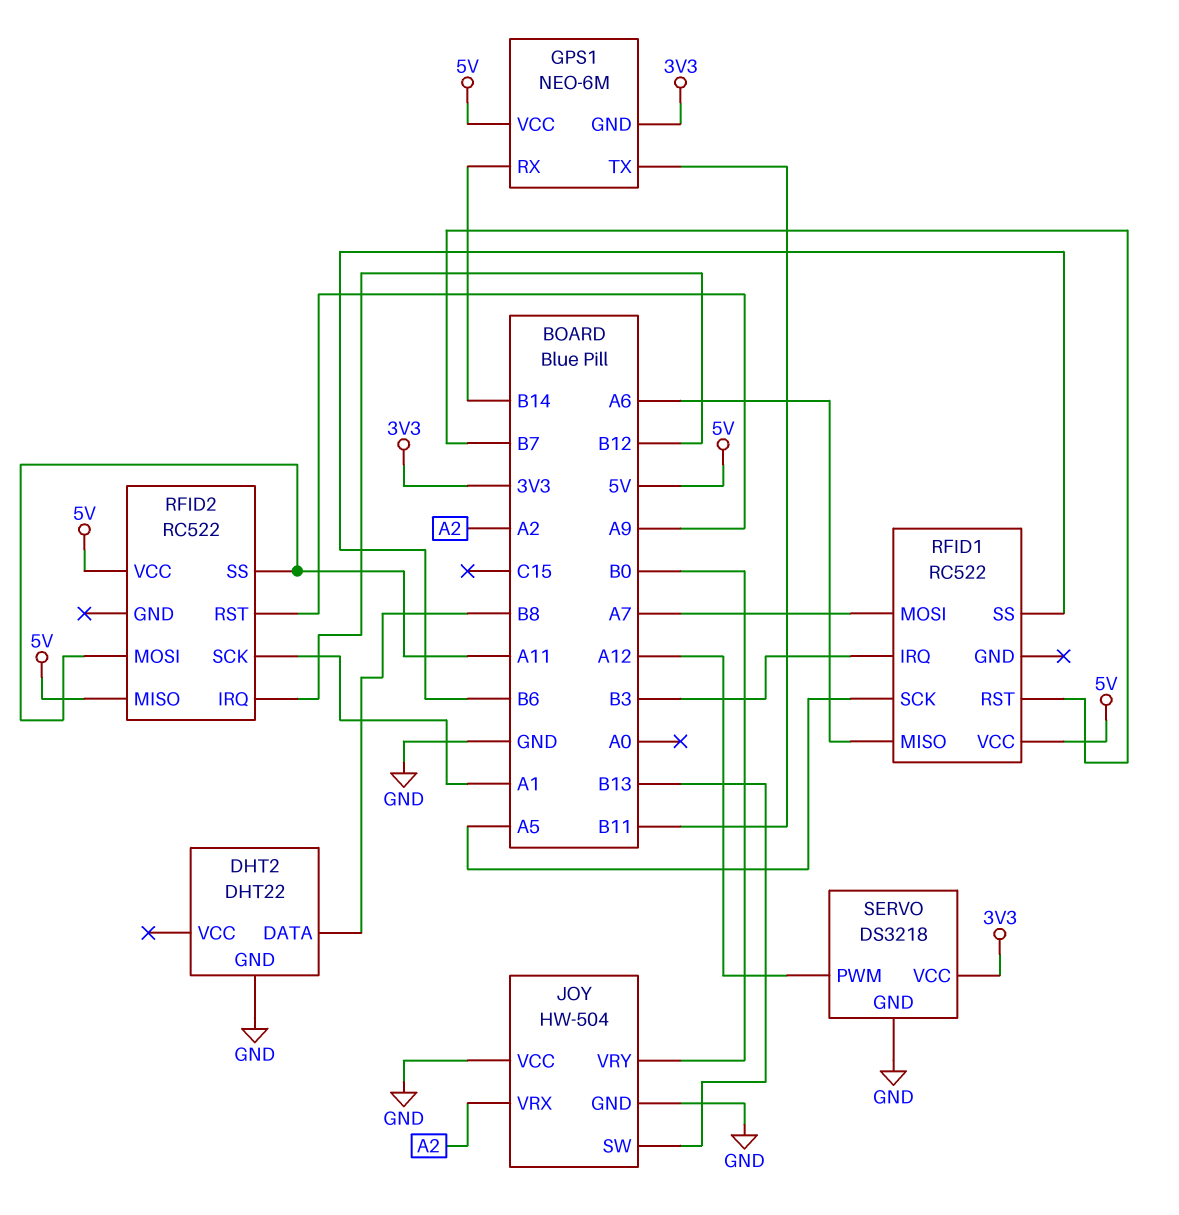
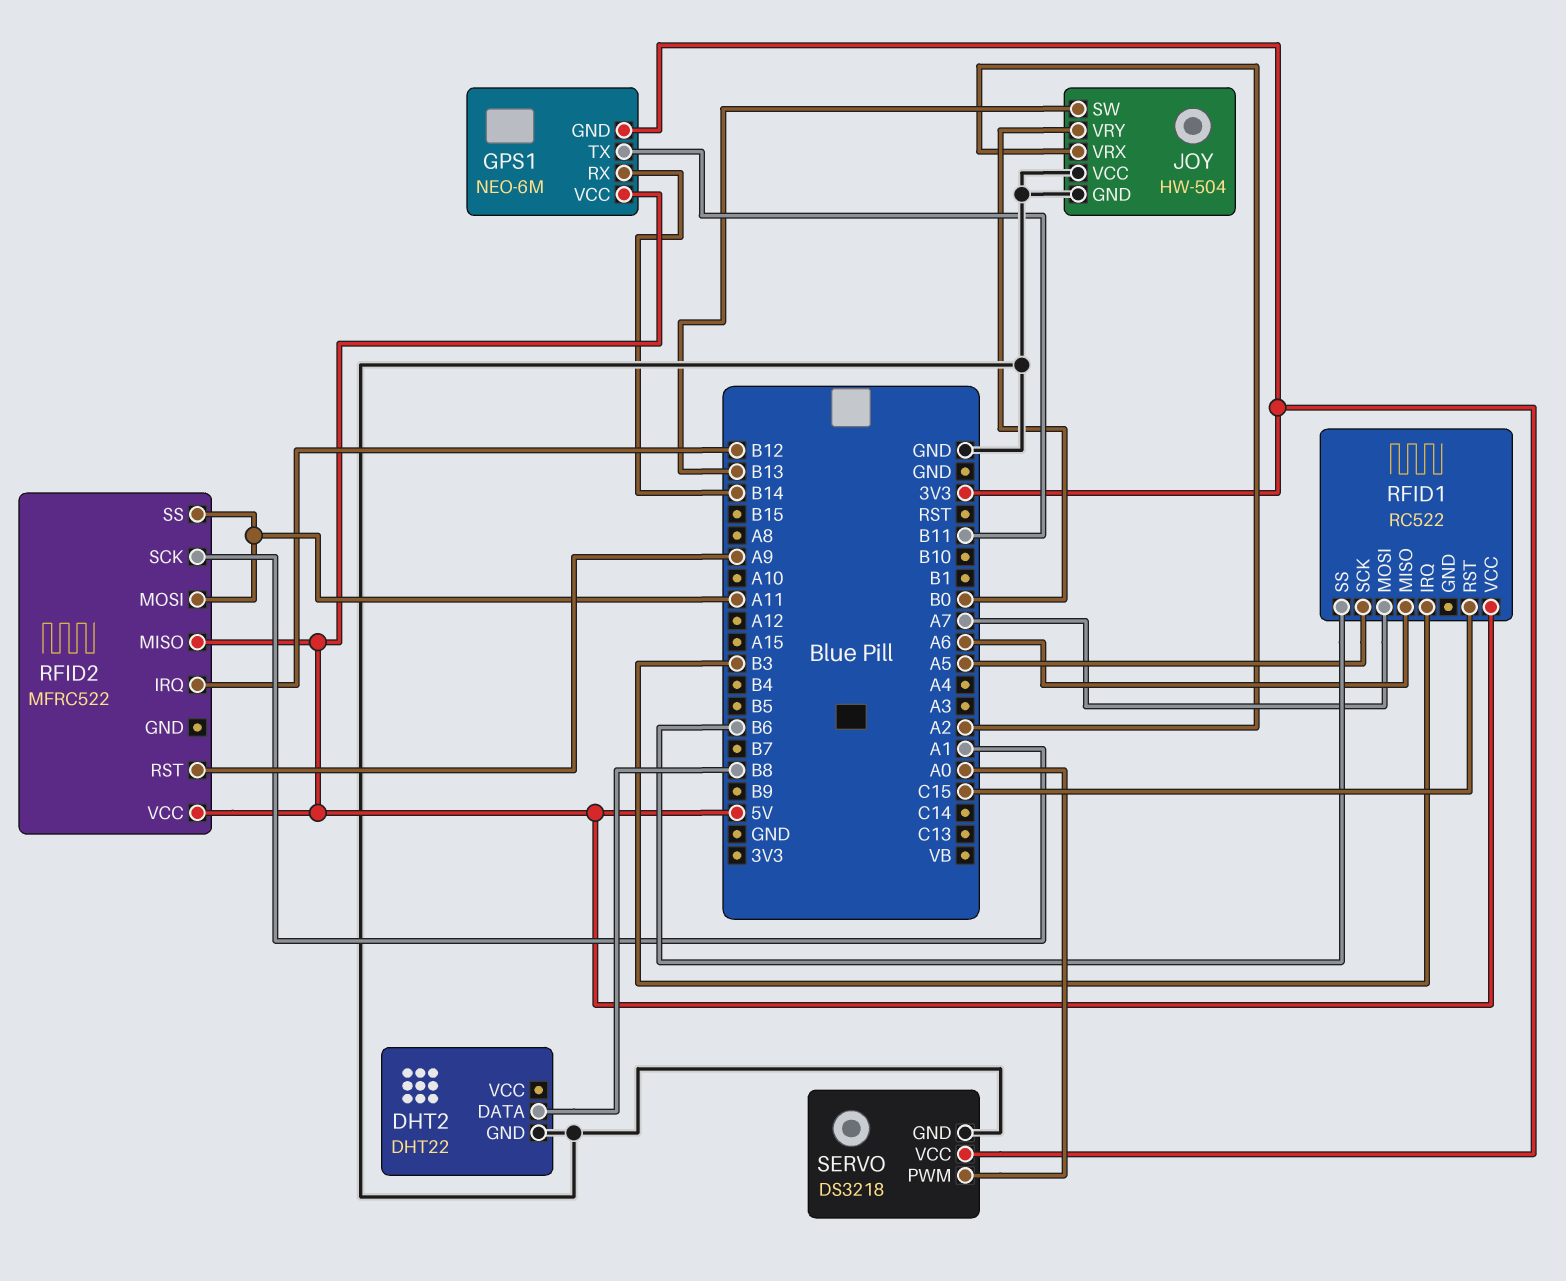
RFID1 pin RST: B7 -> C15
RFID2: RC522 -> MFRC522
SERVO pin PWM: A12 -> A0

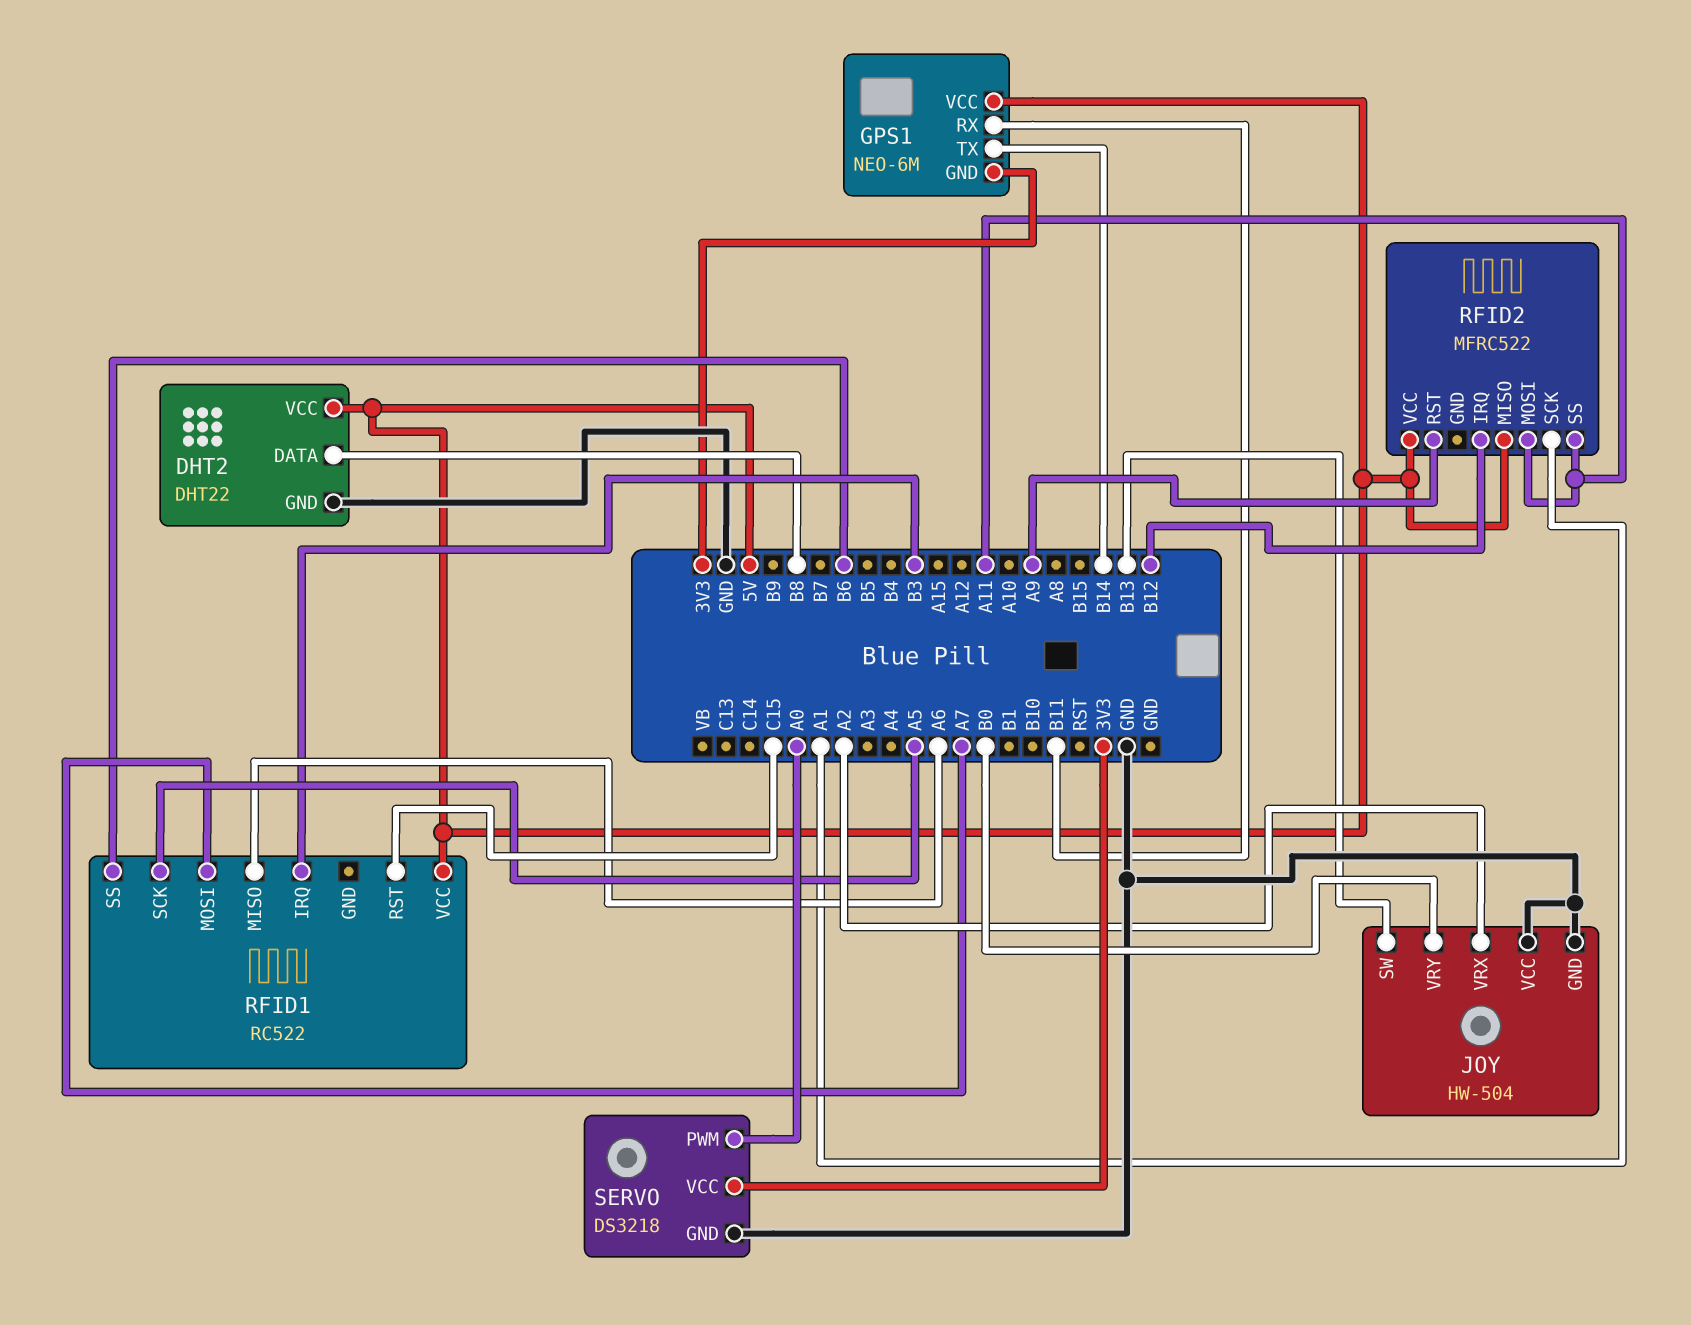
DHT2 pin VCC: none -> 5V
GPS1 pin RX: B14 -> B11
GPS1 pin TX: B11 -> B14

